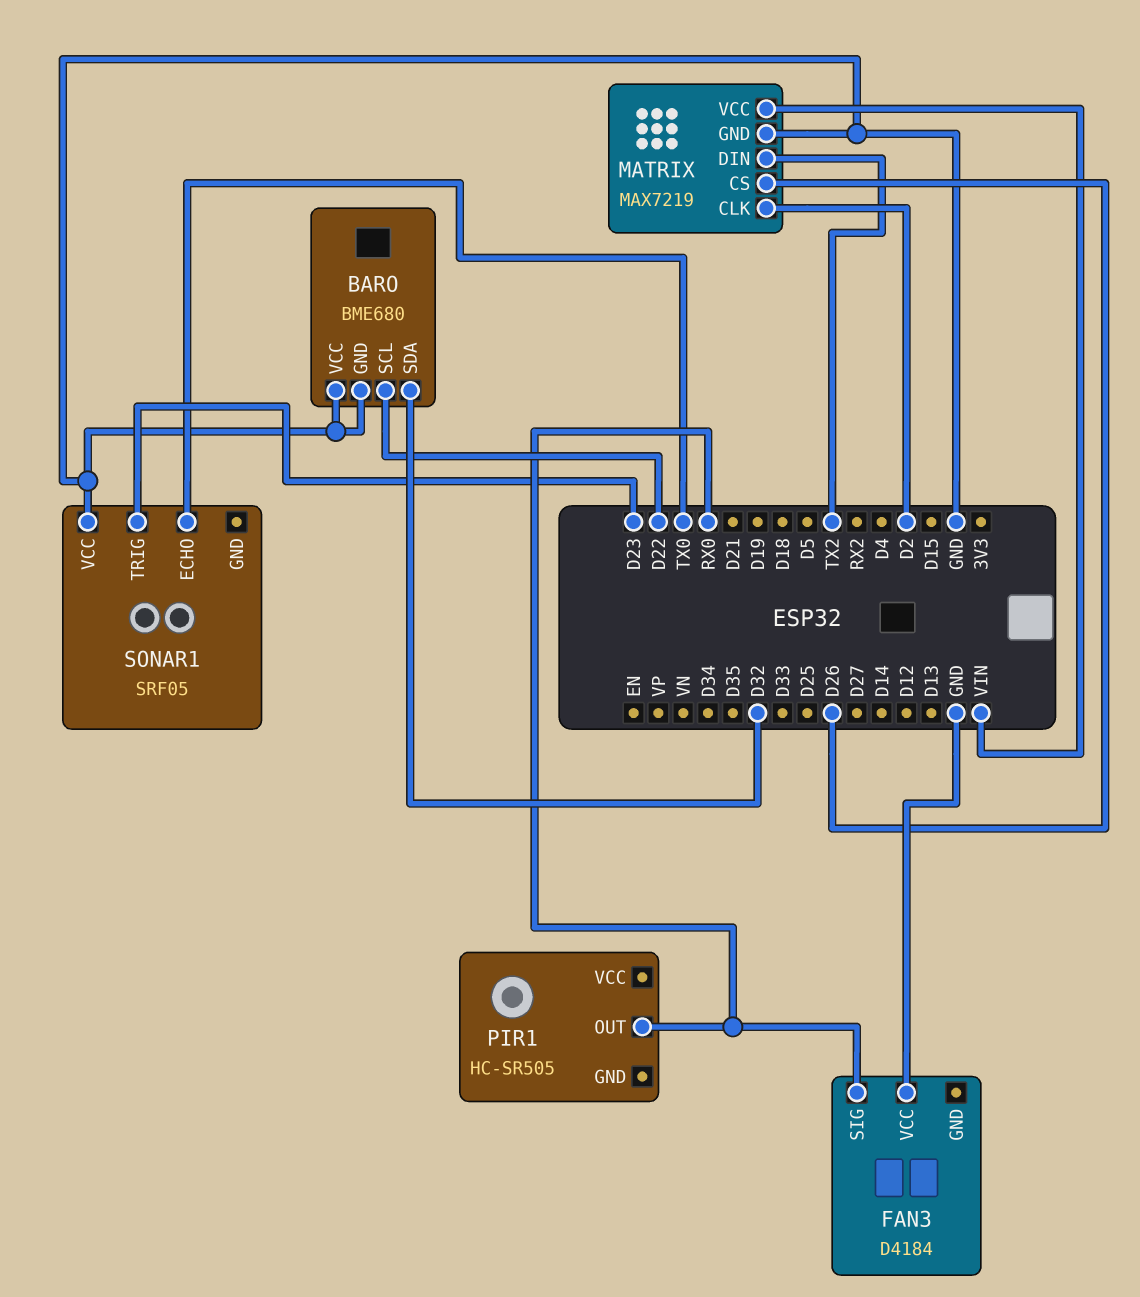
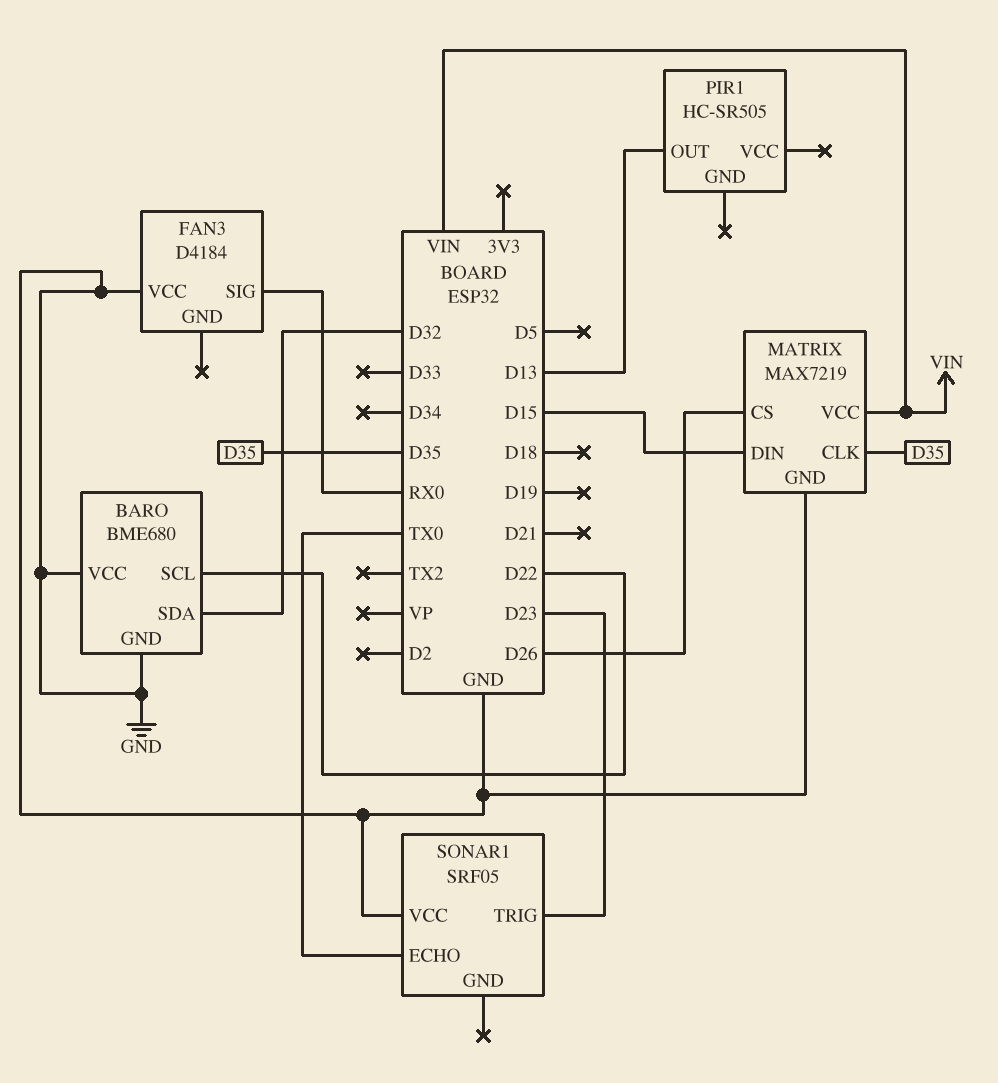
MATRIX pin CLK: D2 -> D35
MATRIX pin DIN: TX2 -> D15
PIR1 pin OUT: RX0 -> D13

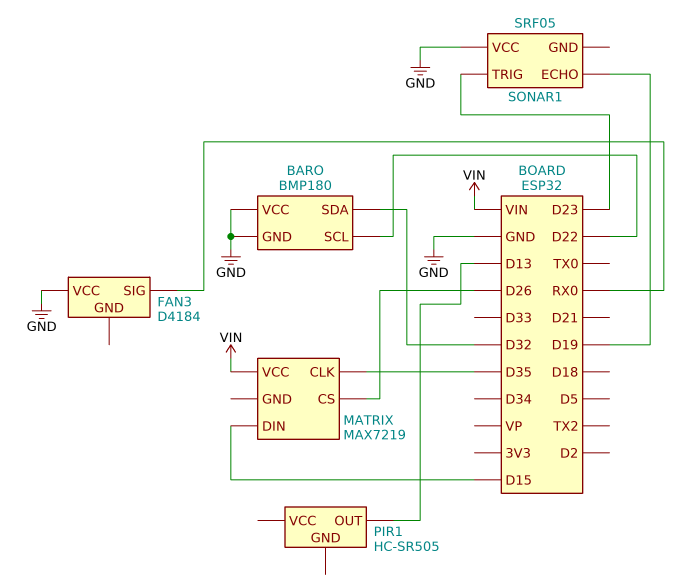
BARO: BME680 -> BMP180
MATRIX pin GND: GND -> none
SONAR1 pin ECHO: TX0 -> D19

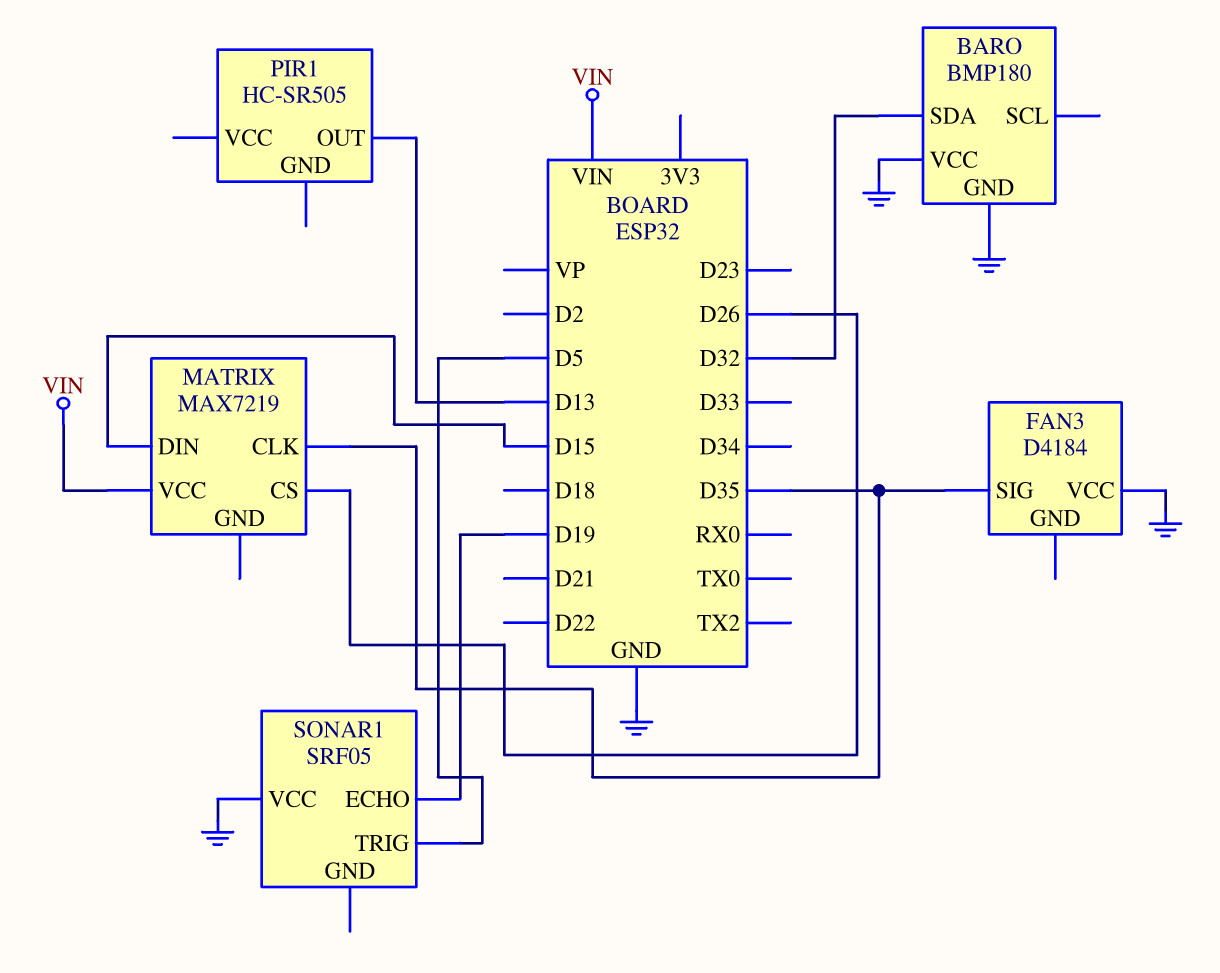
BARO pin SCL: D22 -> none
FAN3 pin SIG: RX0 -> D35
SONAR1 pin TRIG: D23 -> D5

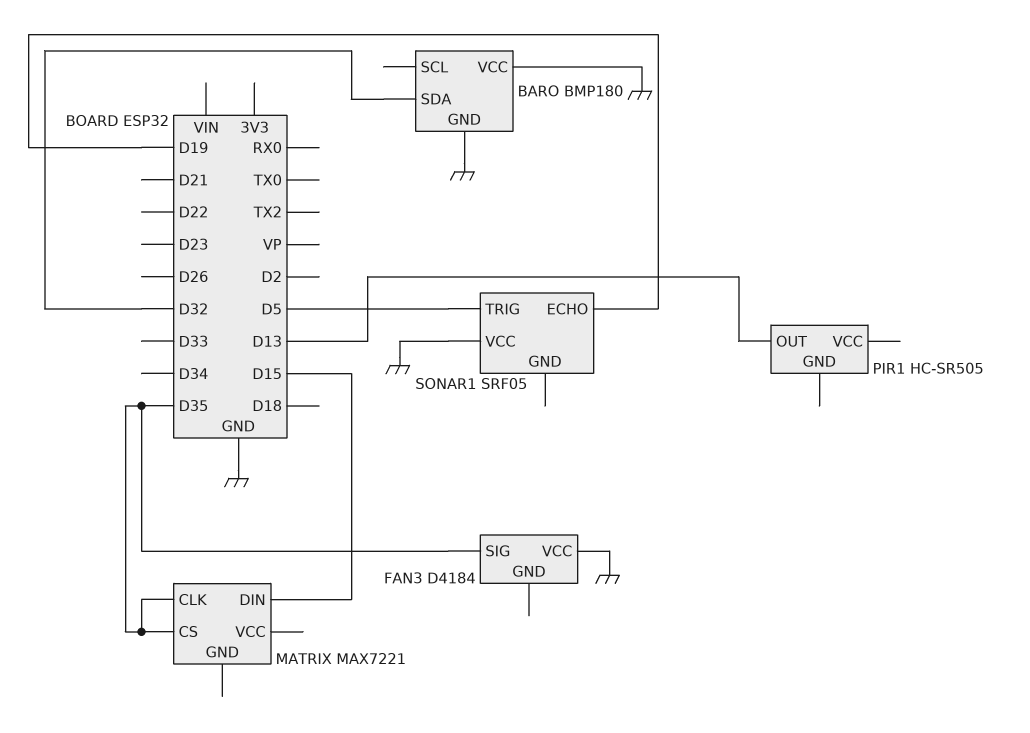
MATRIX: MAX7219 -> MAX7221
MATRIX pin CS: D26 -> D35
MATRIX pin VCC: VIN -> none

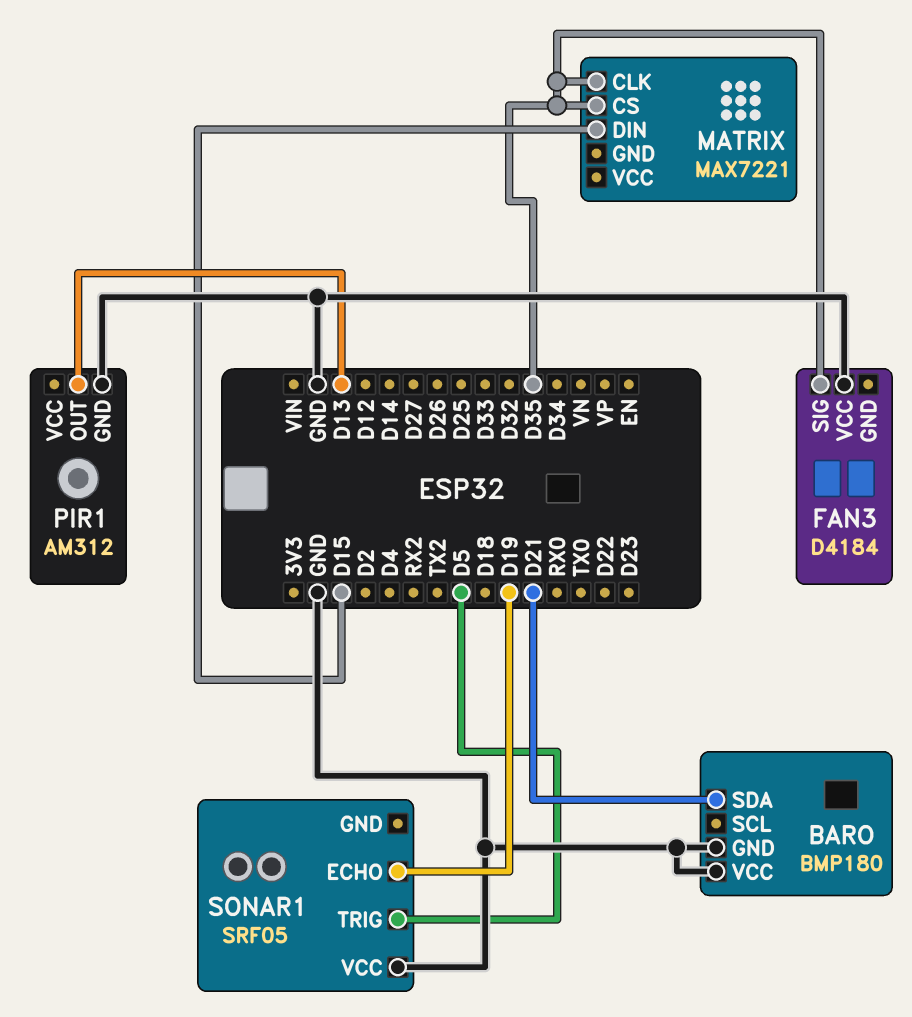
BARO pin SDA: D32 -> D21
PIR1: HC-SR505 -> AM312
PIR1 pin GND: none -> GND

